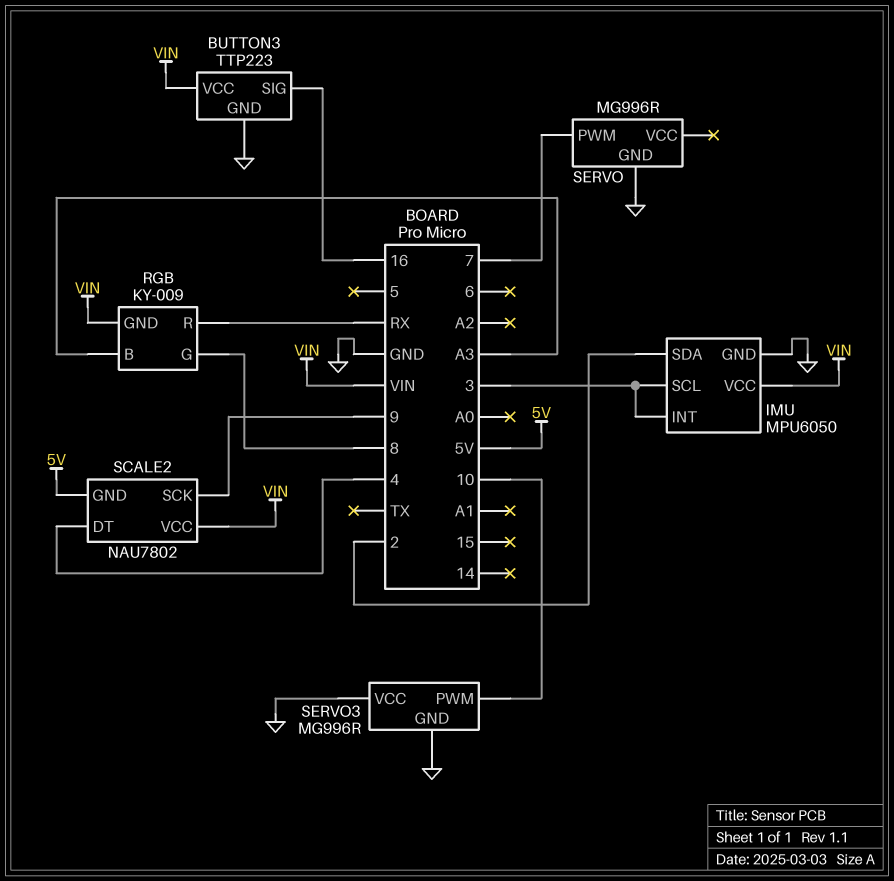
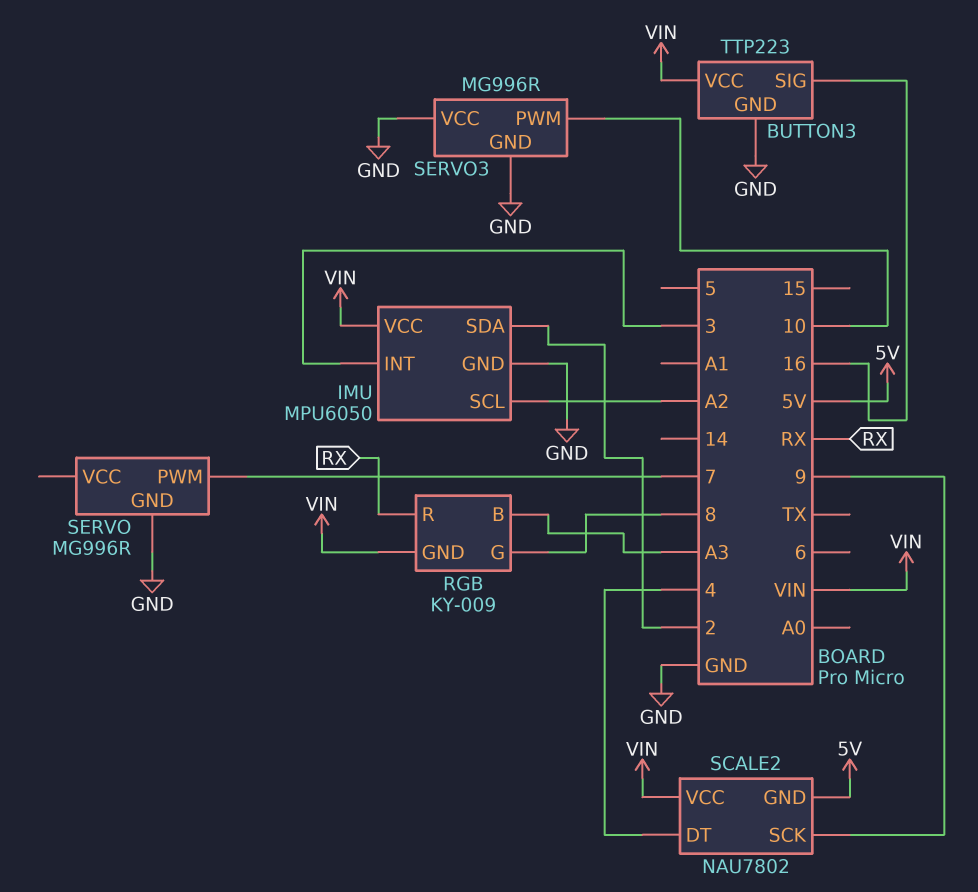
IMU pin SCL: 3 -> A2

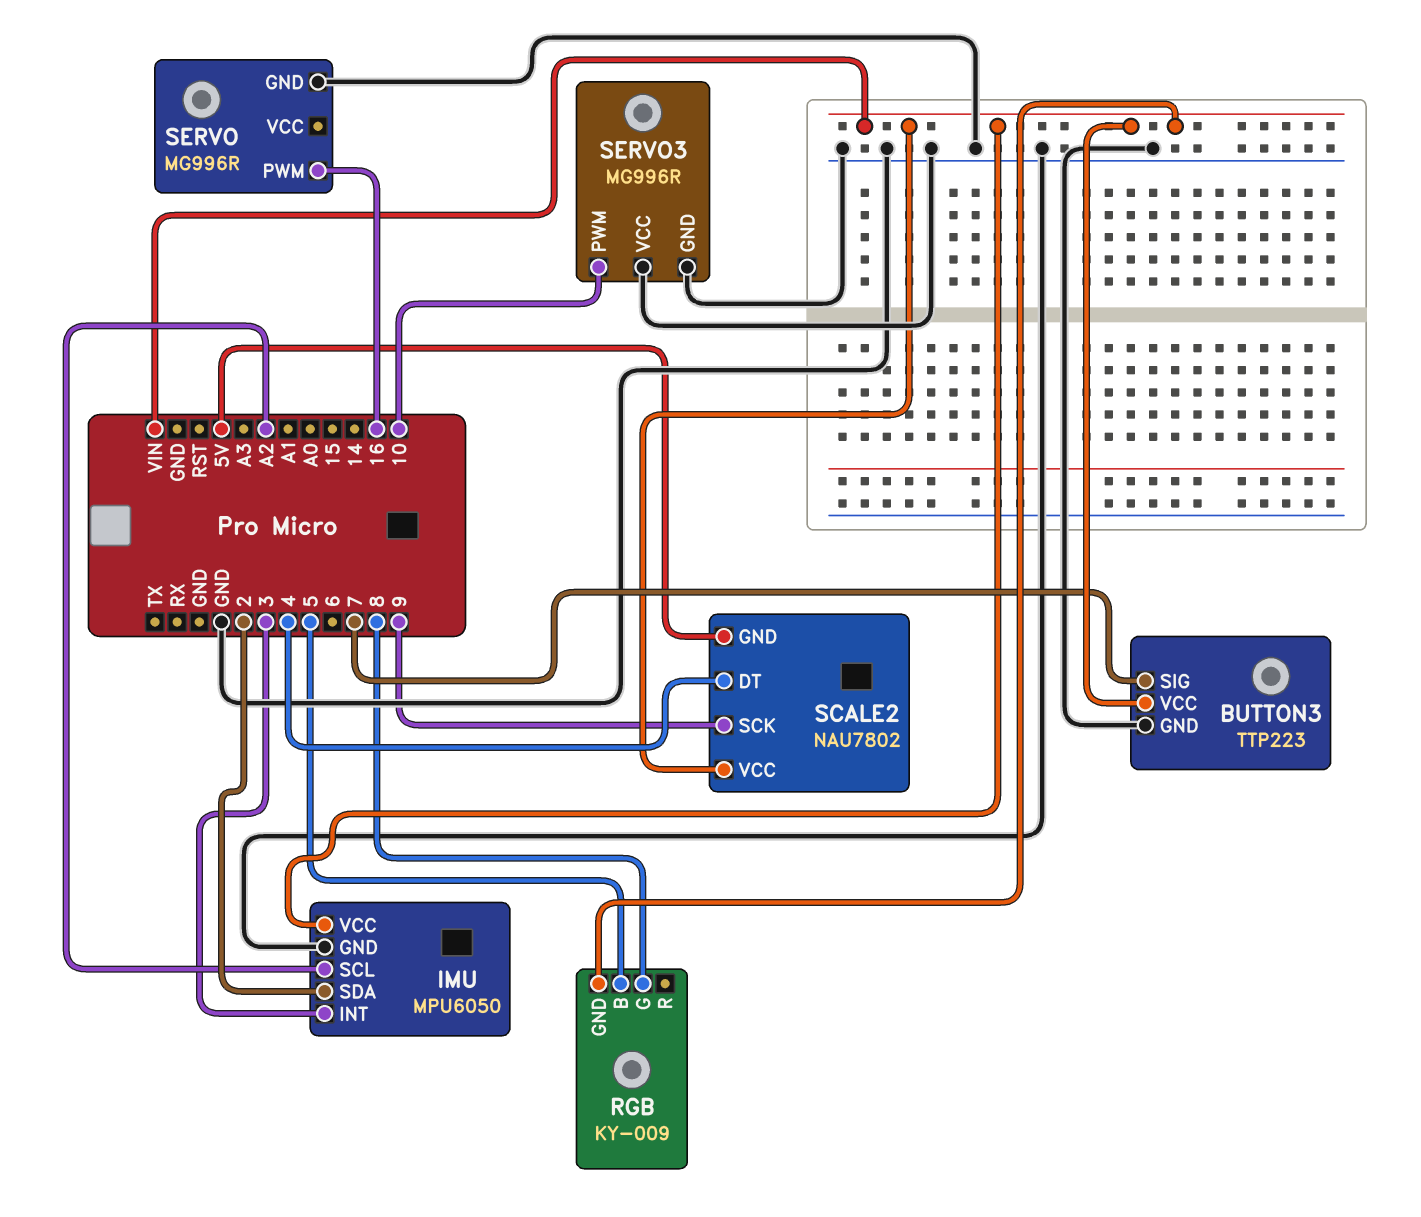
BUTTON3 pin SIG: 16 -> 7
RGB pin B: A3 -> 5
RGB pin R: RX -> none
SERVO pin PWM: 7 -> 16

